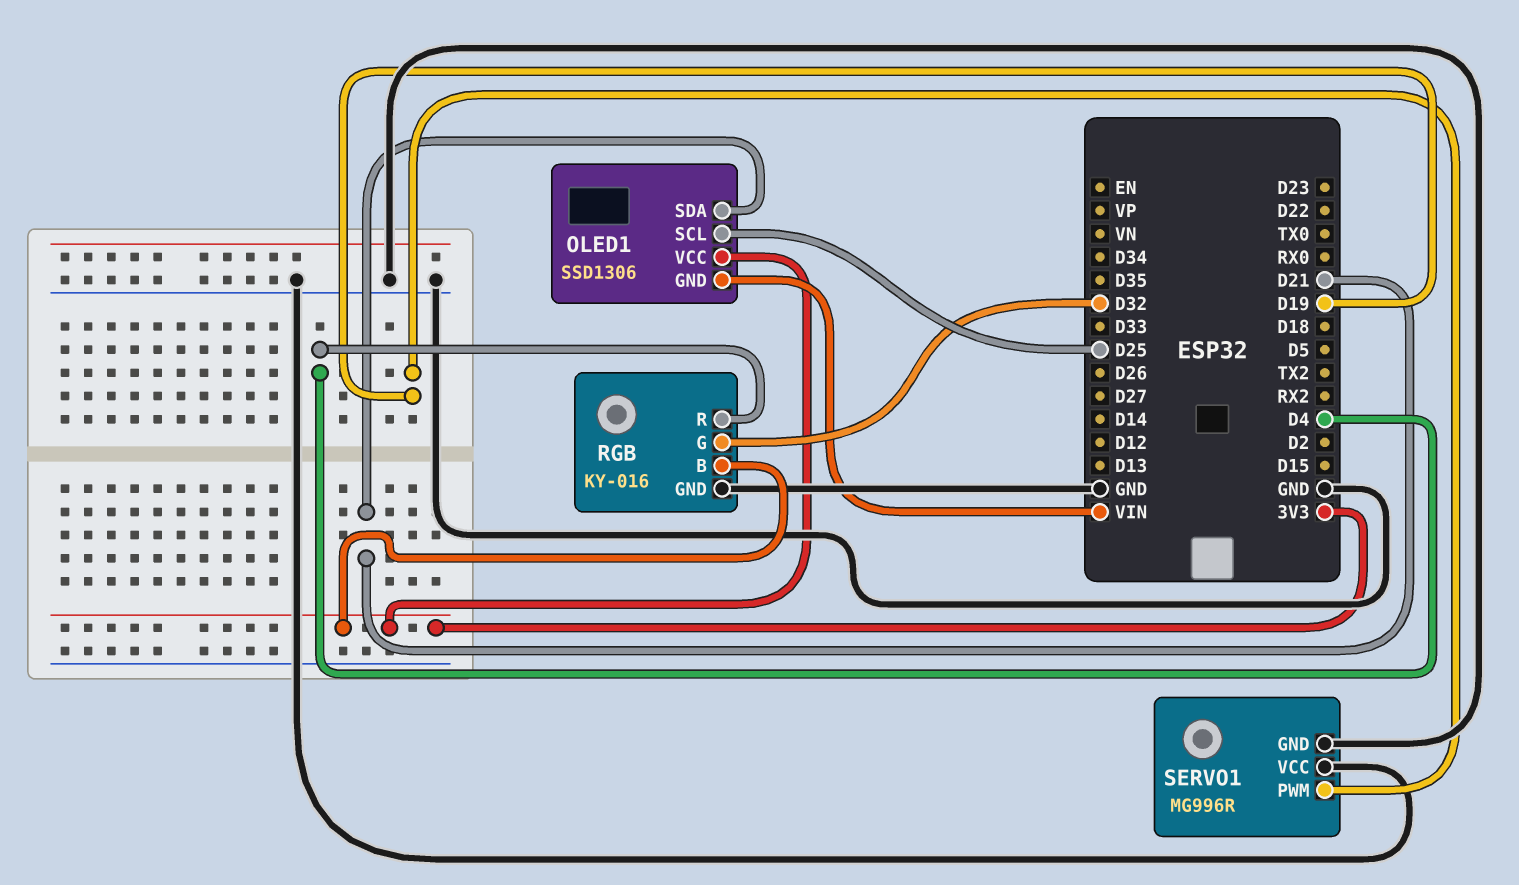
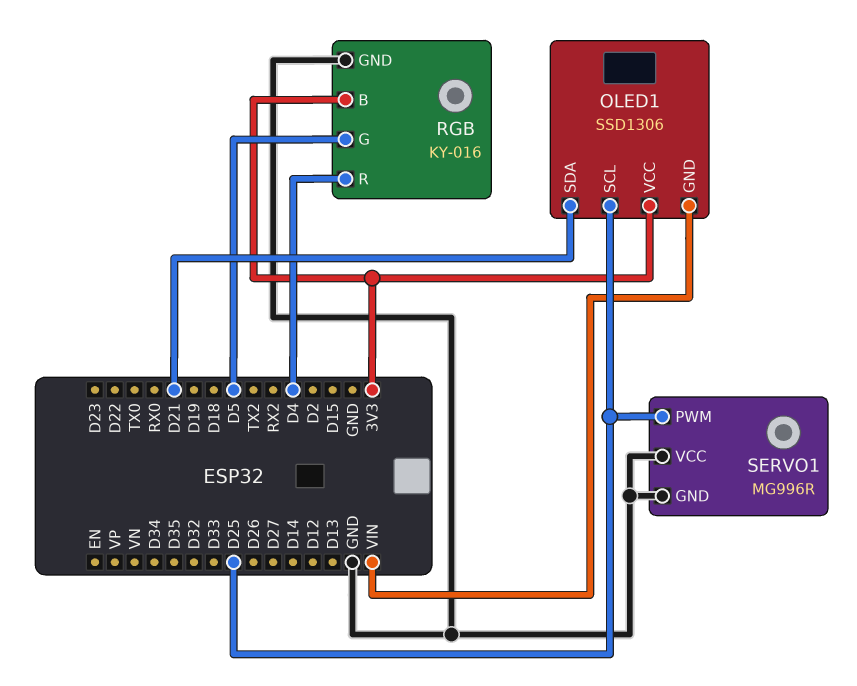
RGB pin G: D32 -> D5
SERVO1 pin PWM: D19 -> D25

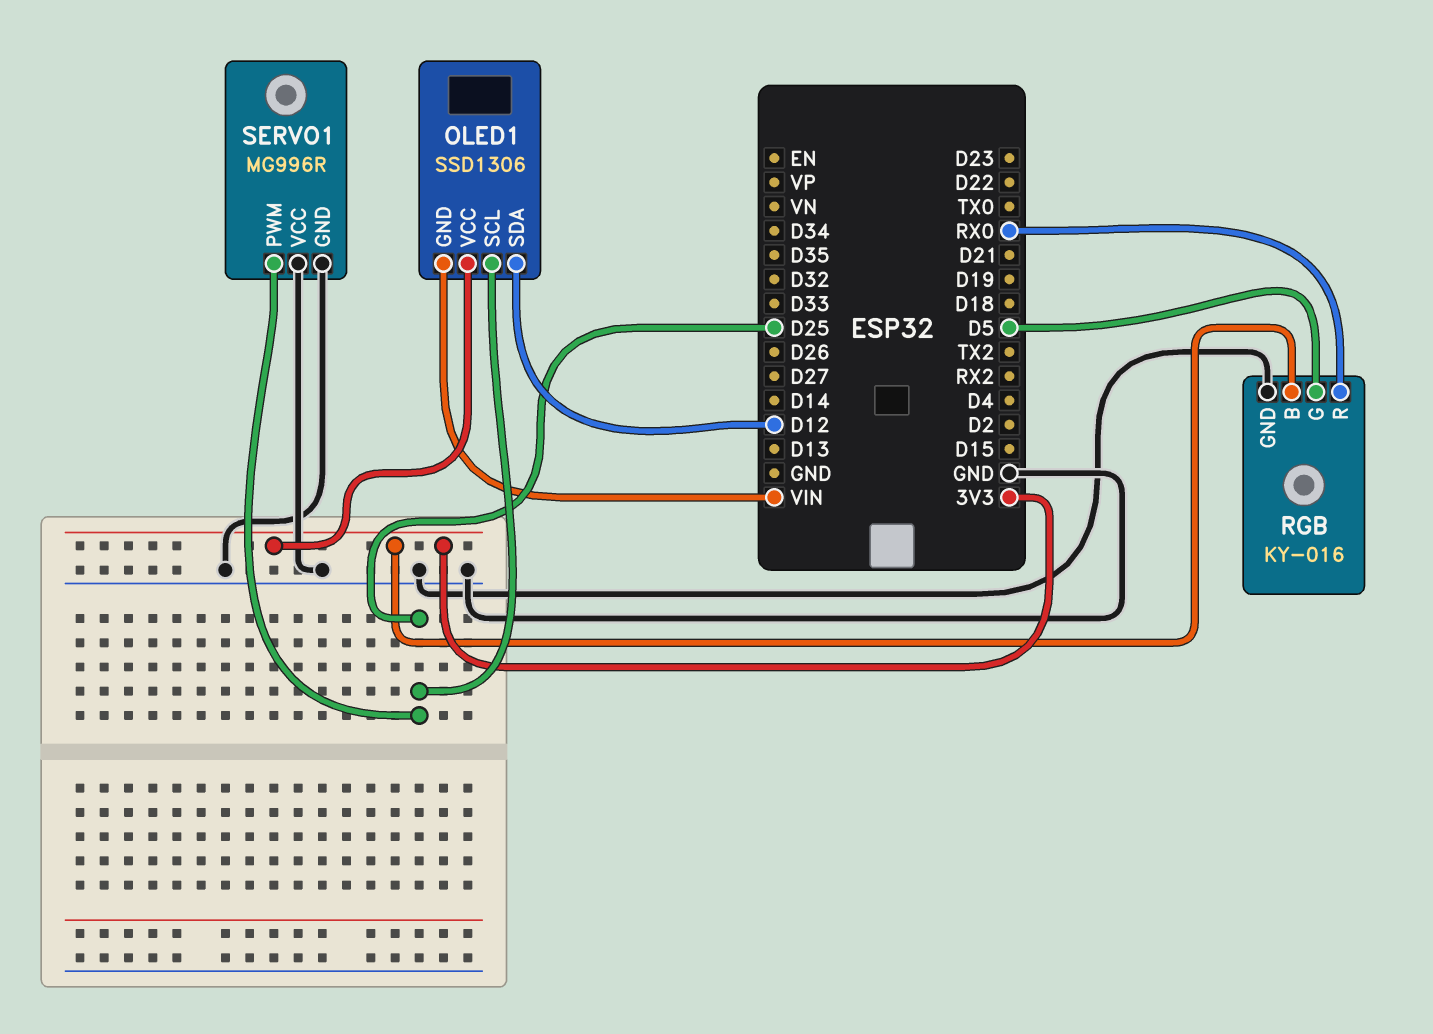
OLED1 pin SDA: D21 -> D12
RGB pin R: D4 -> RX0

